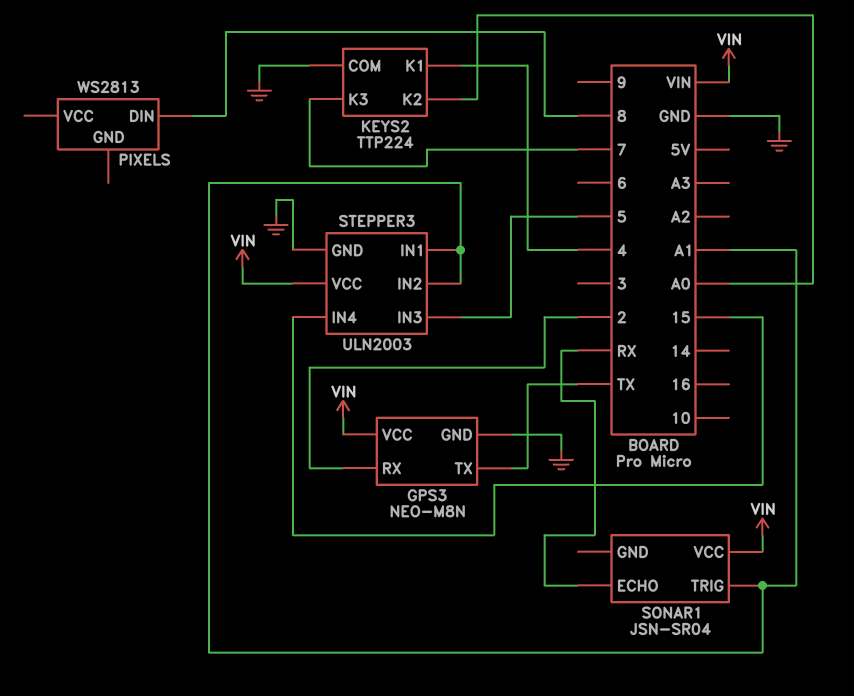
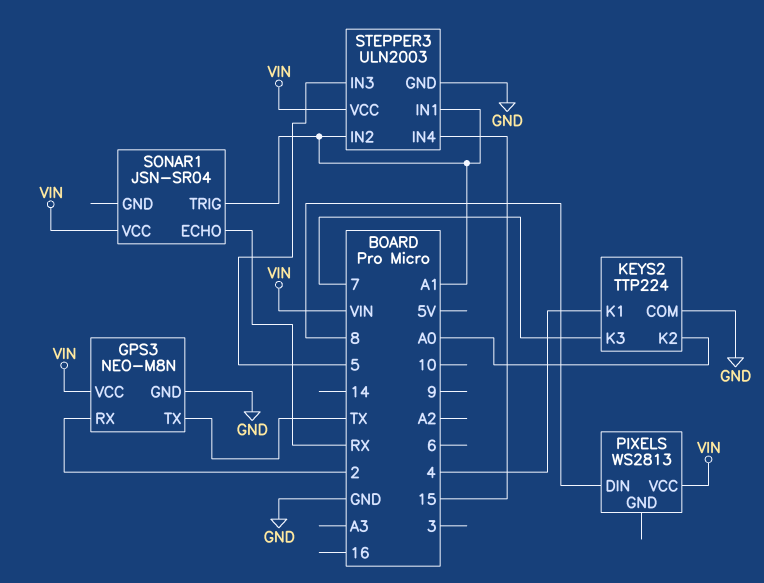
PIXELS pin VCC: none -> VIN

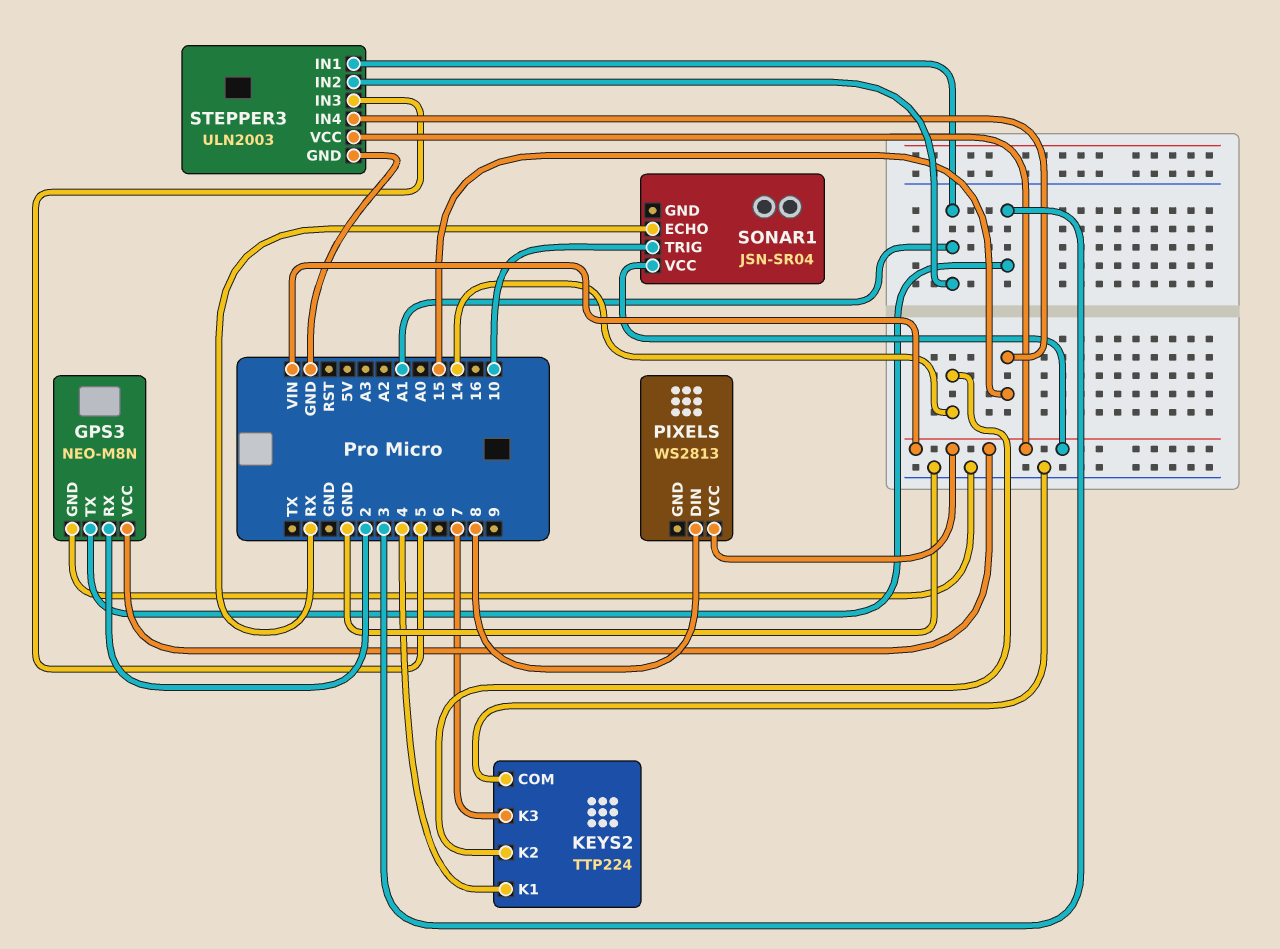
GPS3 pin TX: TX -> 3
KEYS2 pin K2: A0 -> 14
SONAR1 pin TRIG: A1 -> 10

